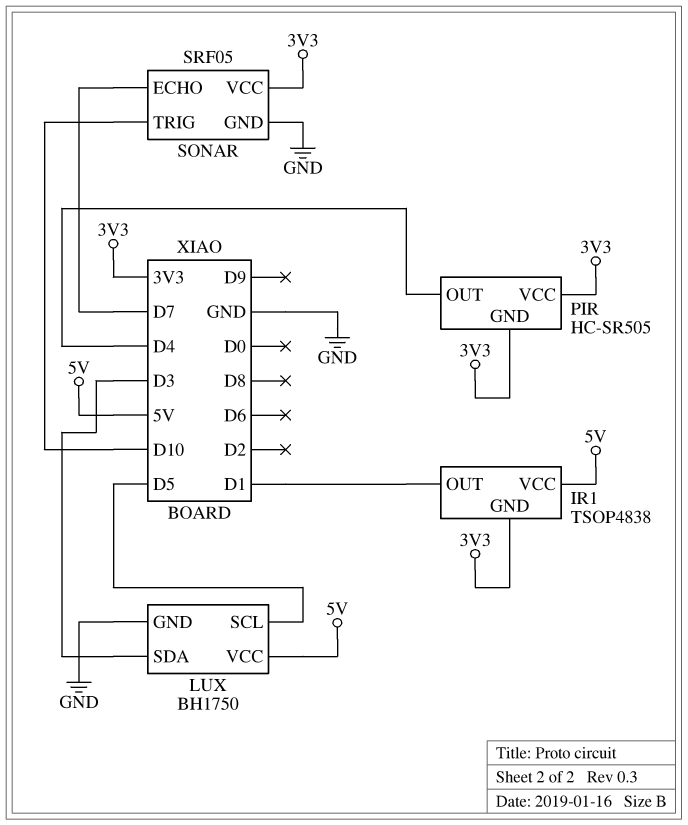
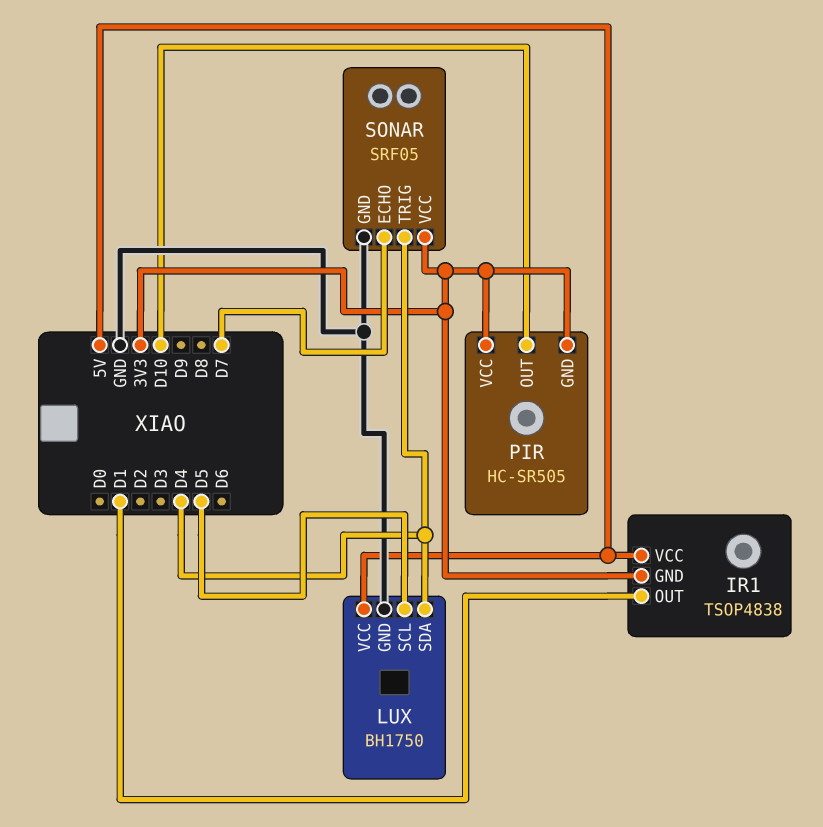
LUX pin SDA: D3 -> D4
PIR pin OUT: D4 -> D10
SONAR pin TRIG: D10 -> D4

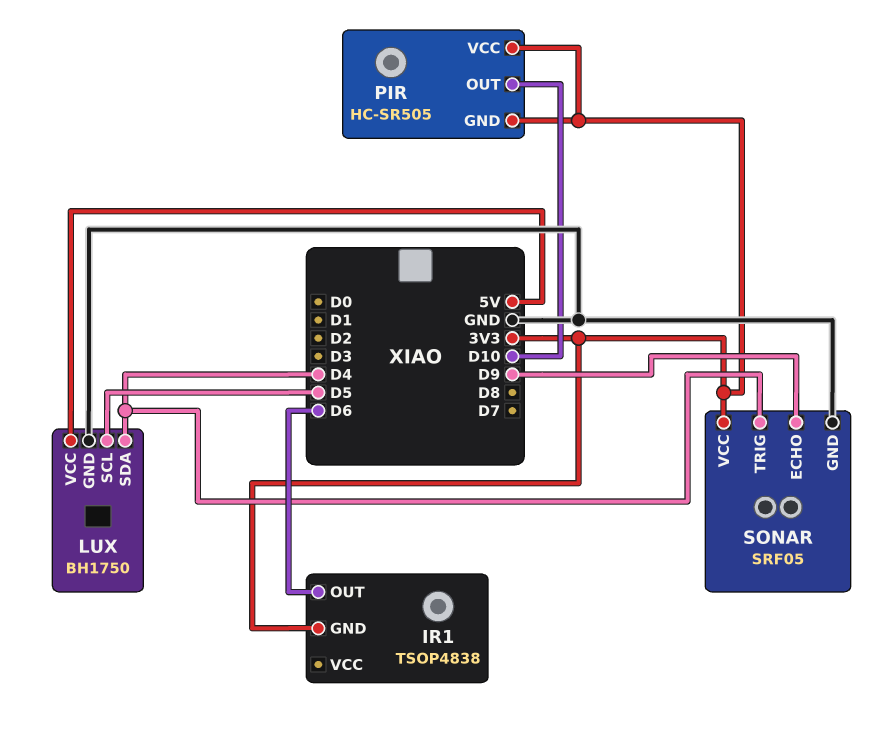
IR1 pin OUT: D1 -> D6
IR1 pin VCC: 5V -> none
SONAR pin ECHO: D7 -> D9

